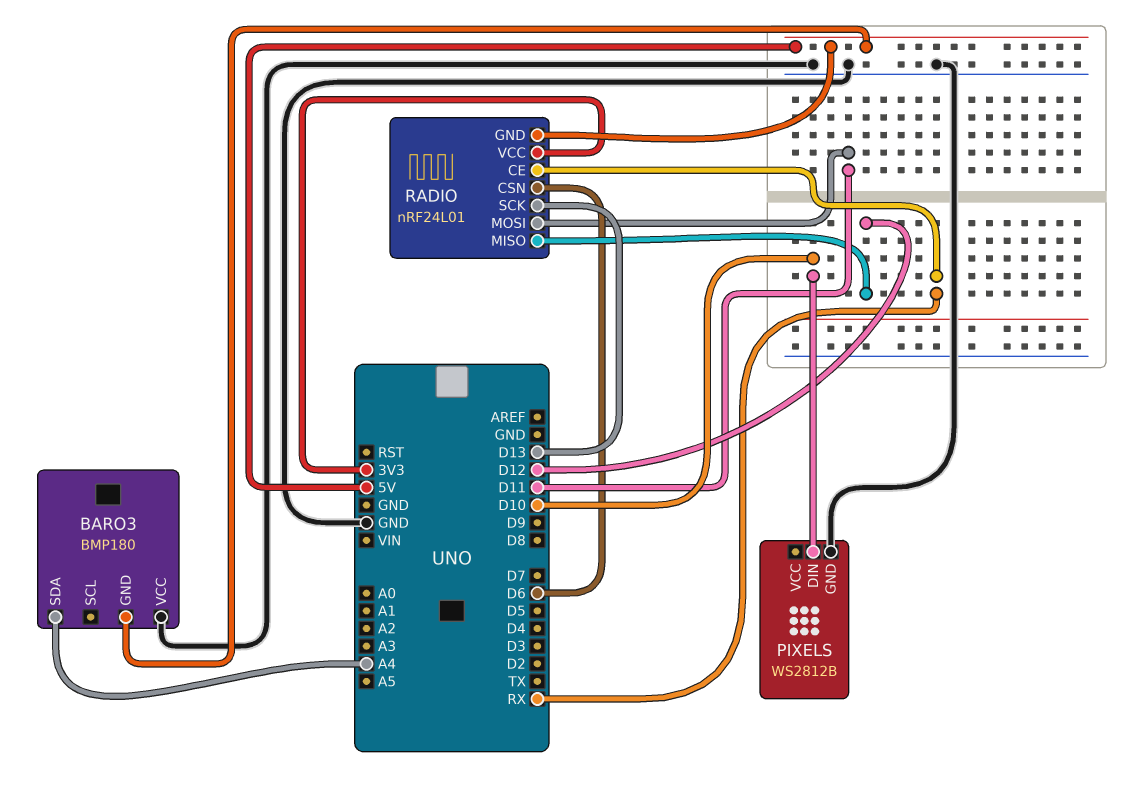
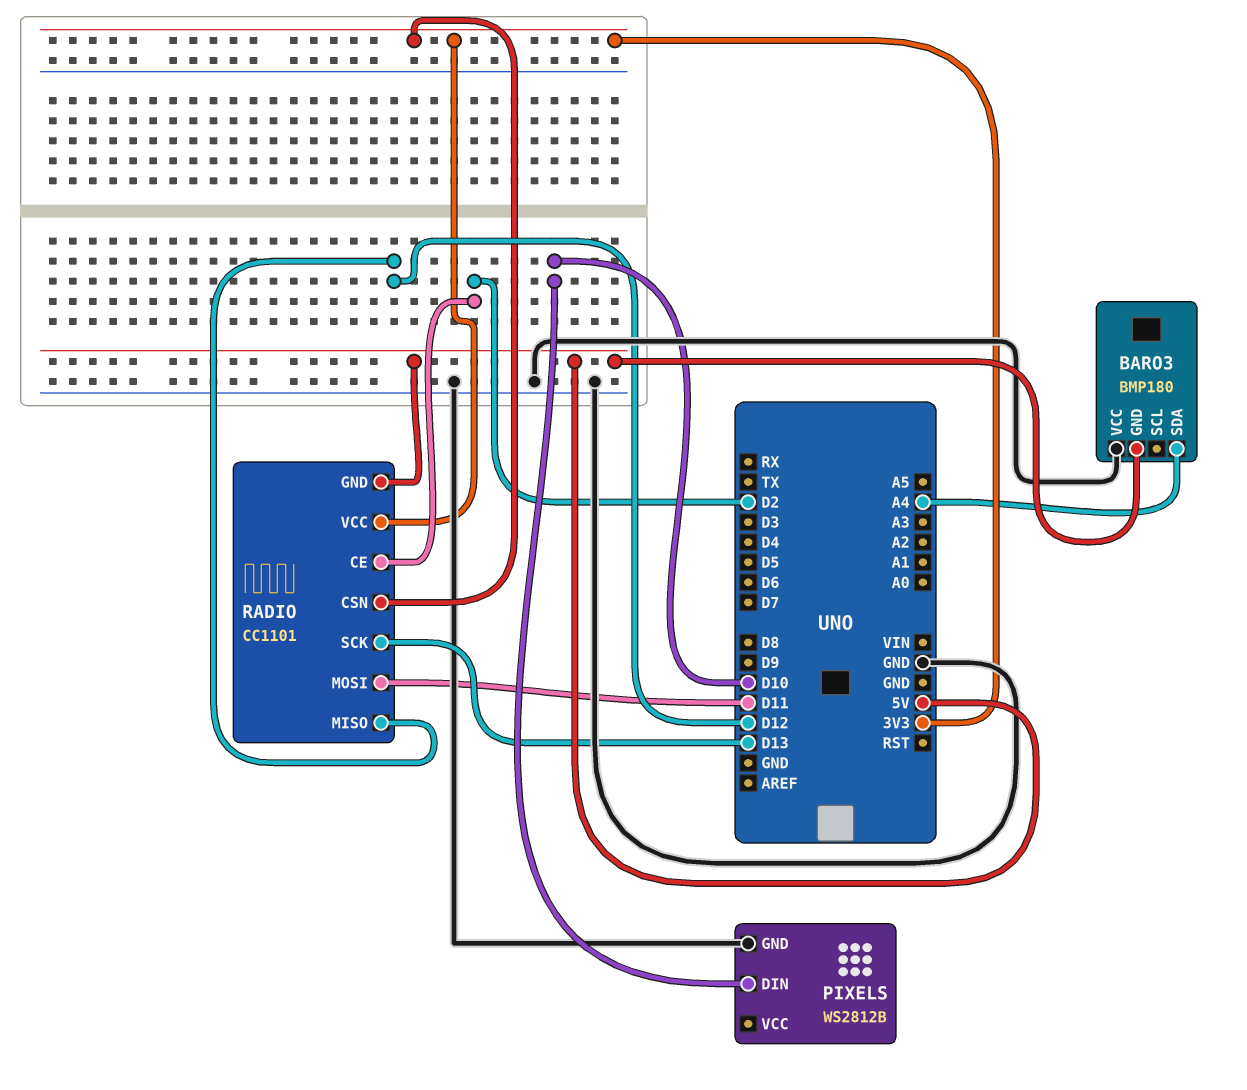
RADIO: nRF24L01 -> CC1101
RADIO pin CE: RX -> D2
RADIO pin CSN: D6 -> 3V3

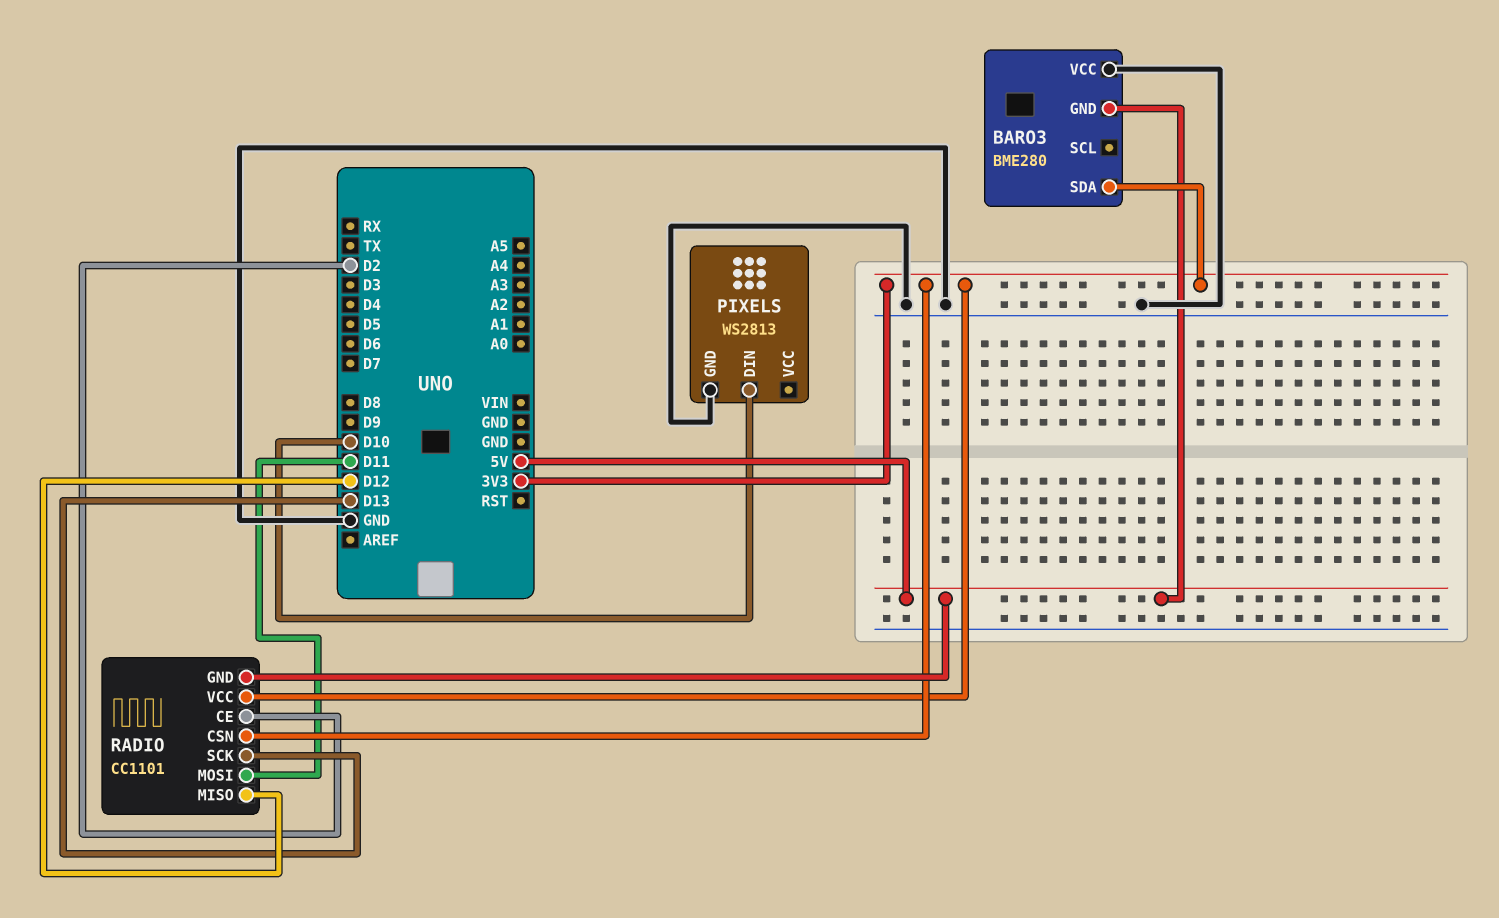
BARO3: BMP180 -> BME280
BARO3 pin SDA: A4 -> 3V3
PIXELS: WS2812B -> WS2813

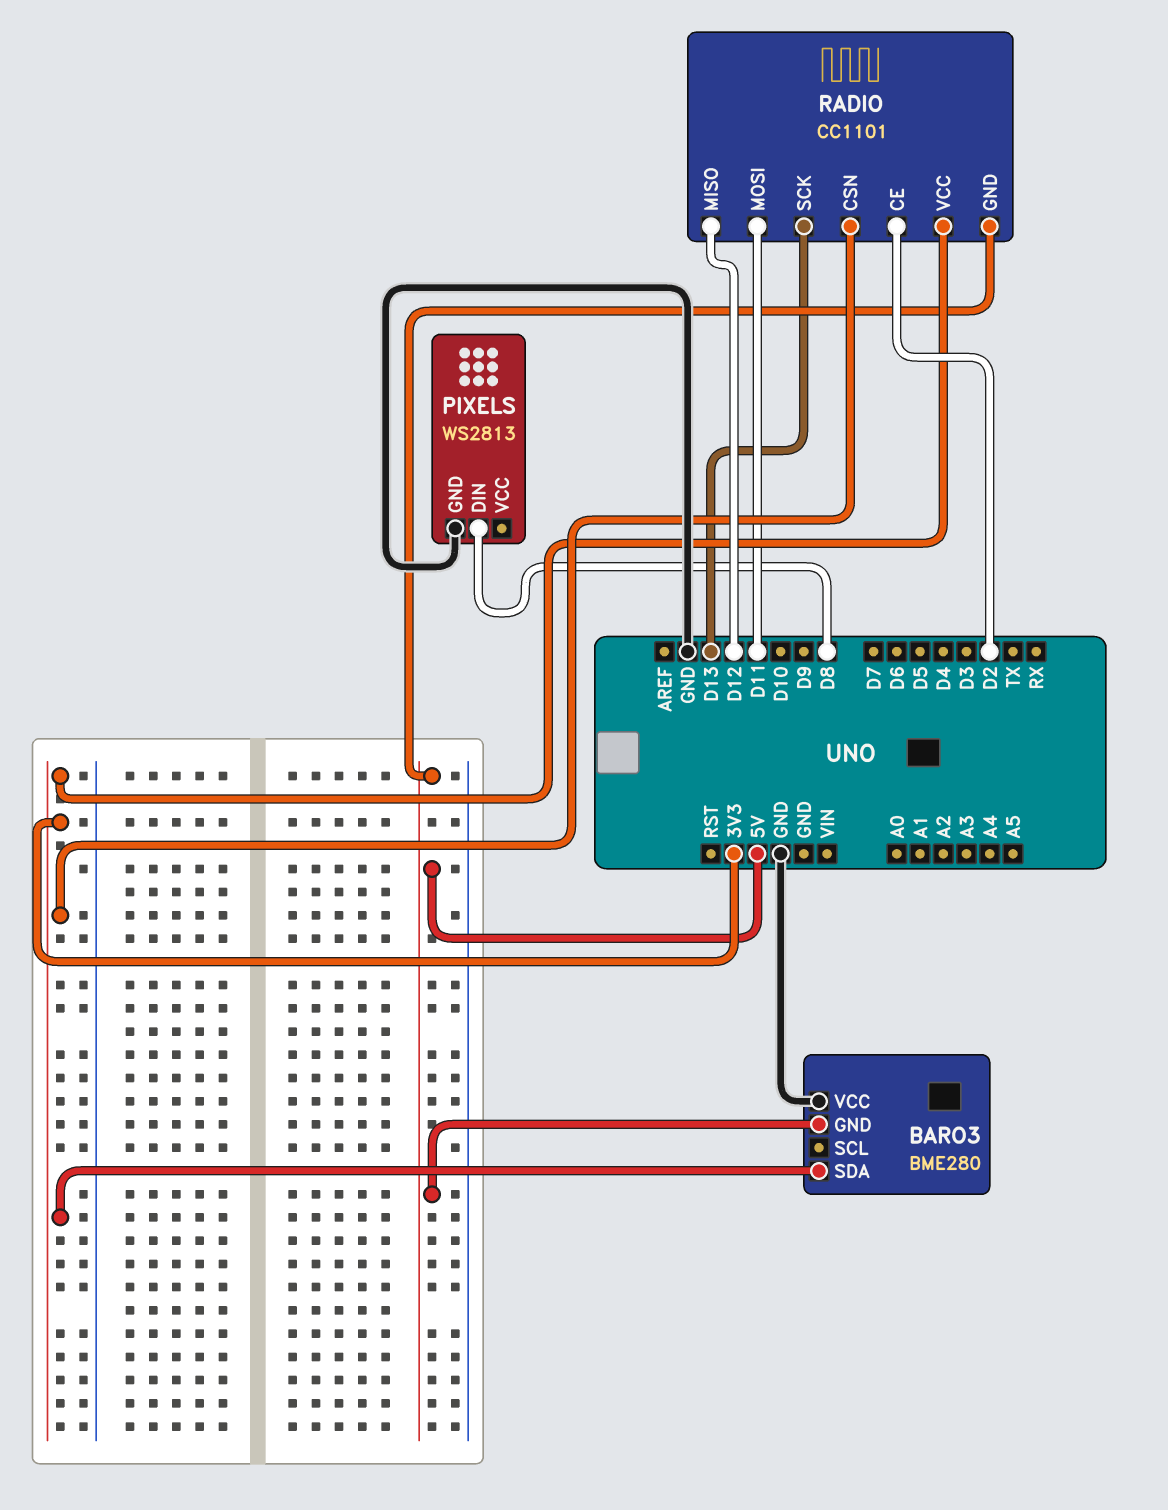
PIXELS pin DIN: D10 -> D8

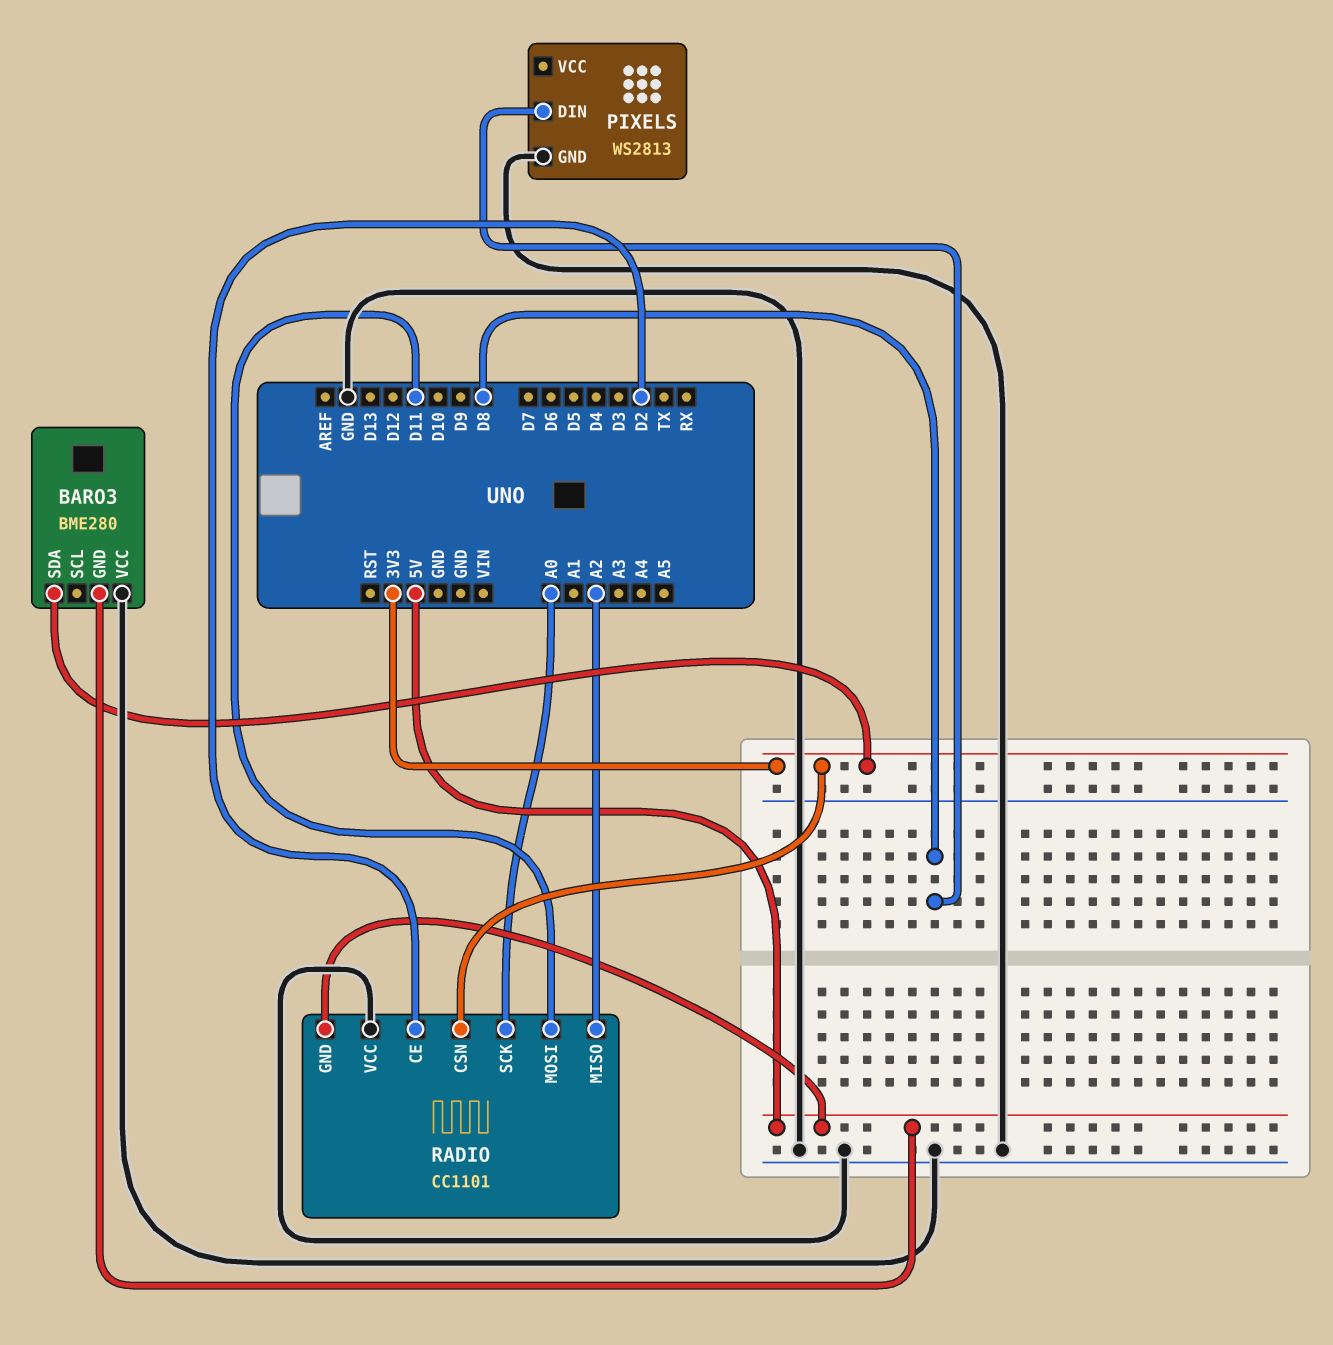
RADIO pin MISO: D12 -> A2
RADIO pin SCK: D13 -> A0
RADIO pin VCC: 3V3 -> GND

